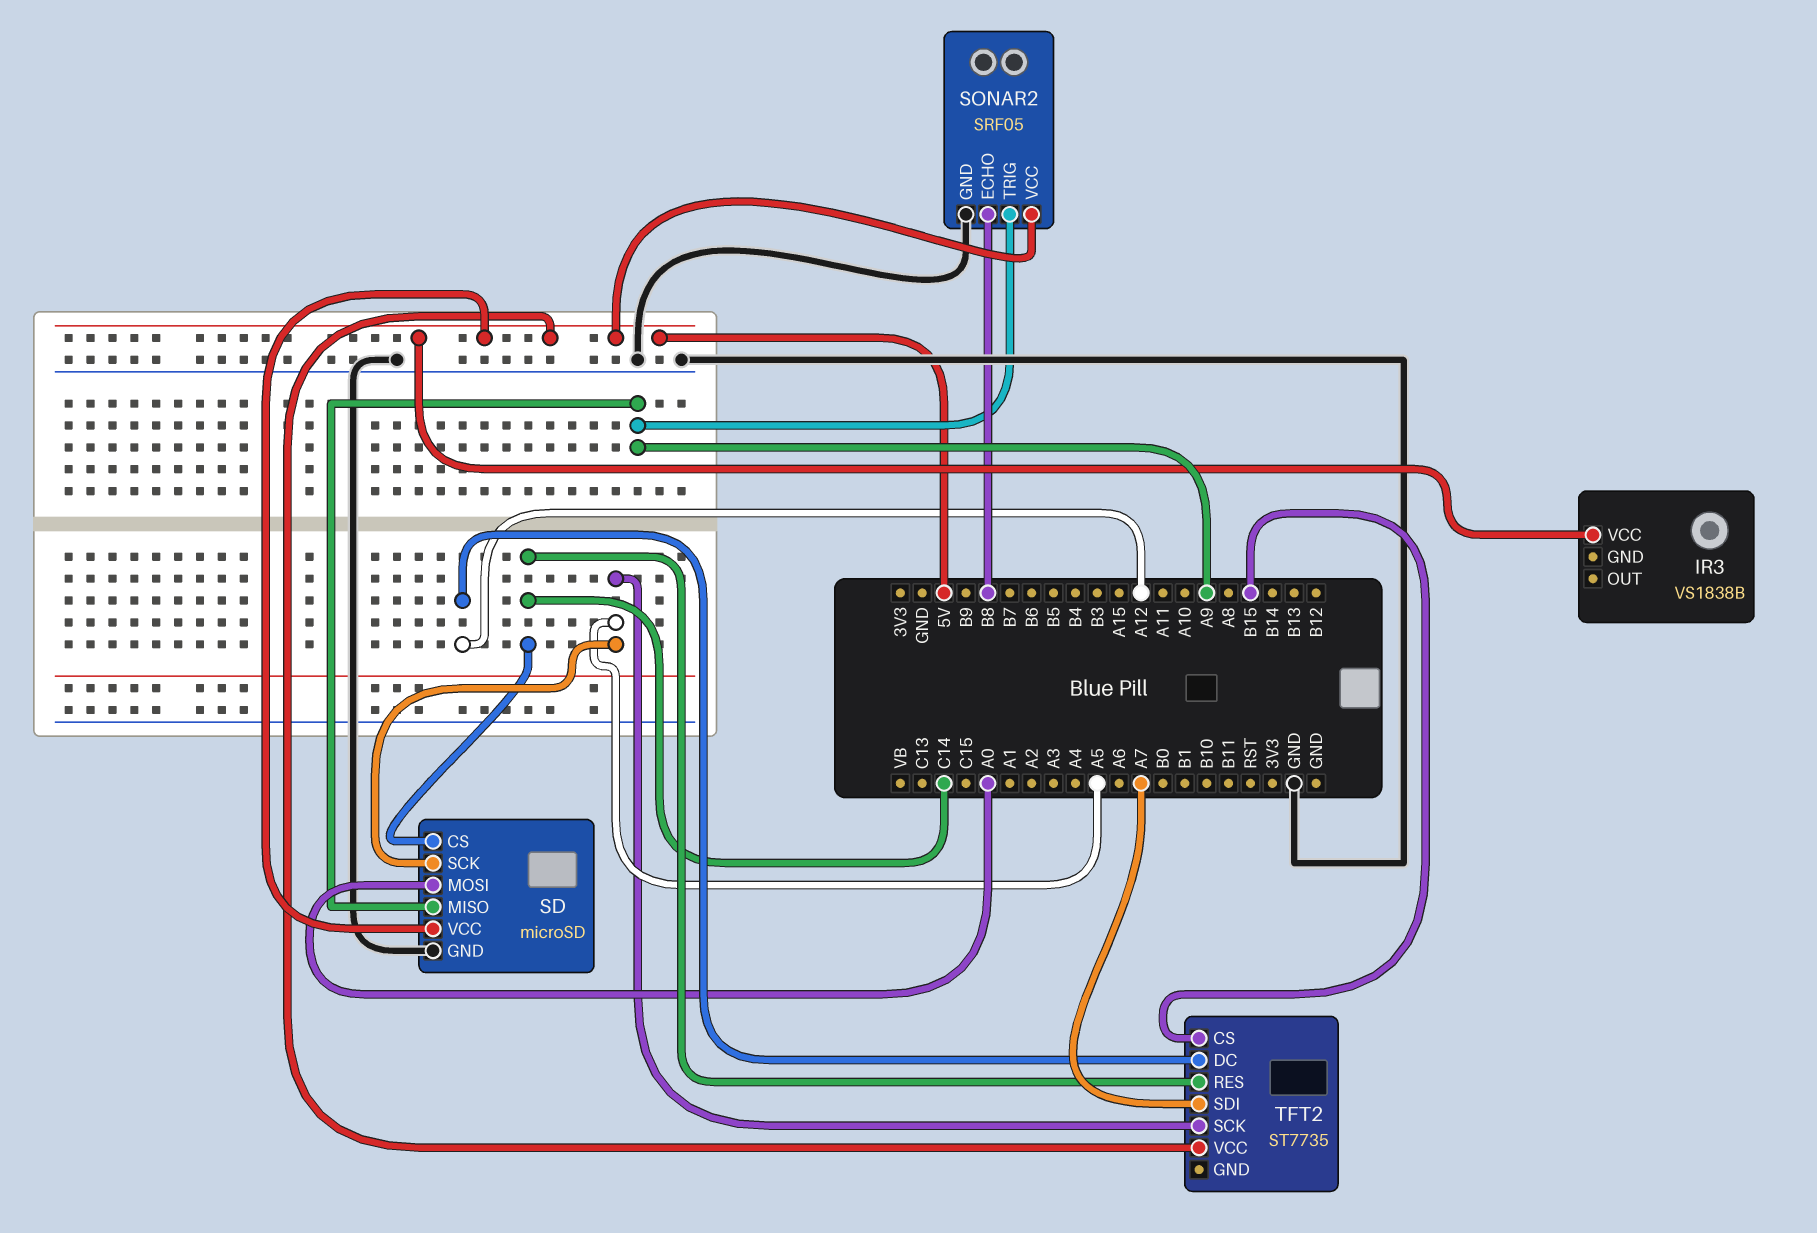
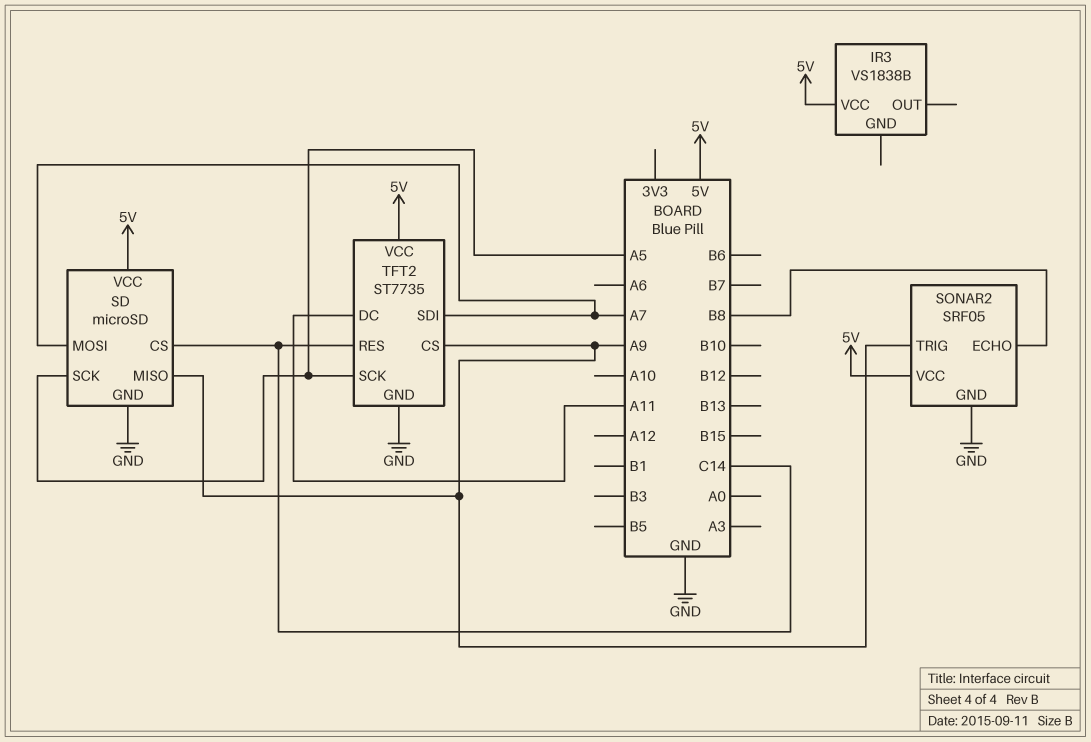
SD pin MOSI: A0 -> A7
TFT2 pin CS: B15 -> A9
TFT2 pin DC: A12 -> A11
TFT2 pin GND: none -> GND

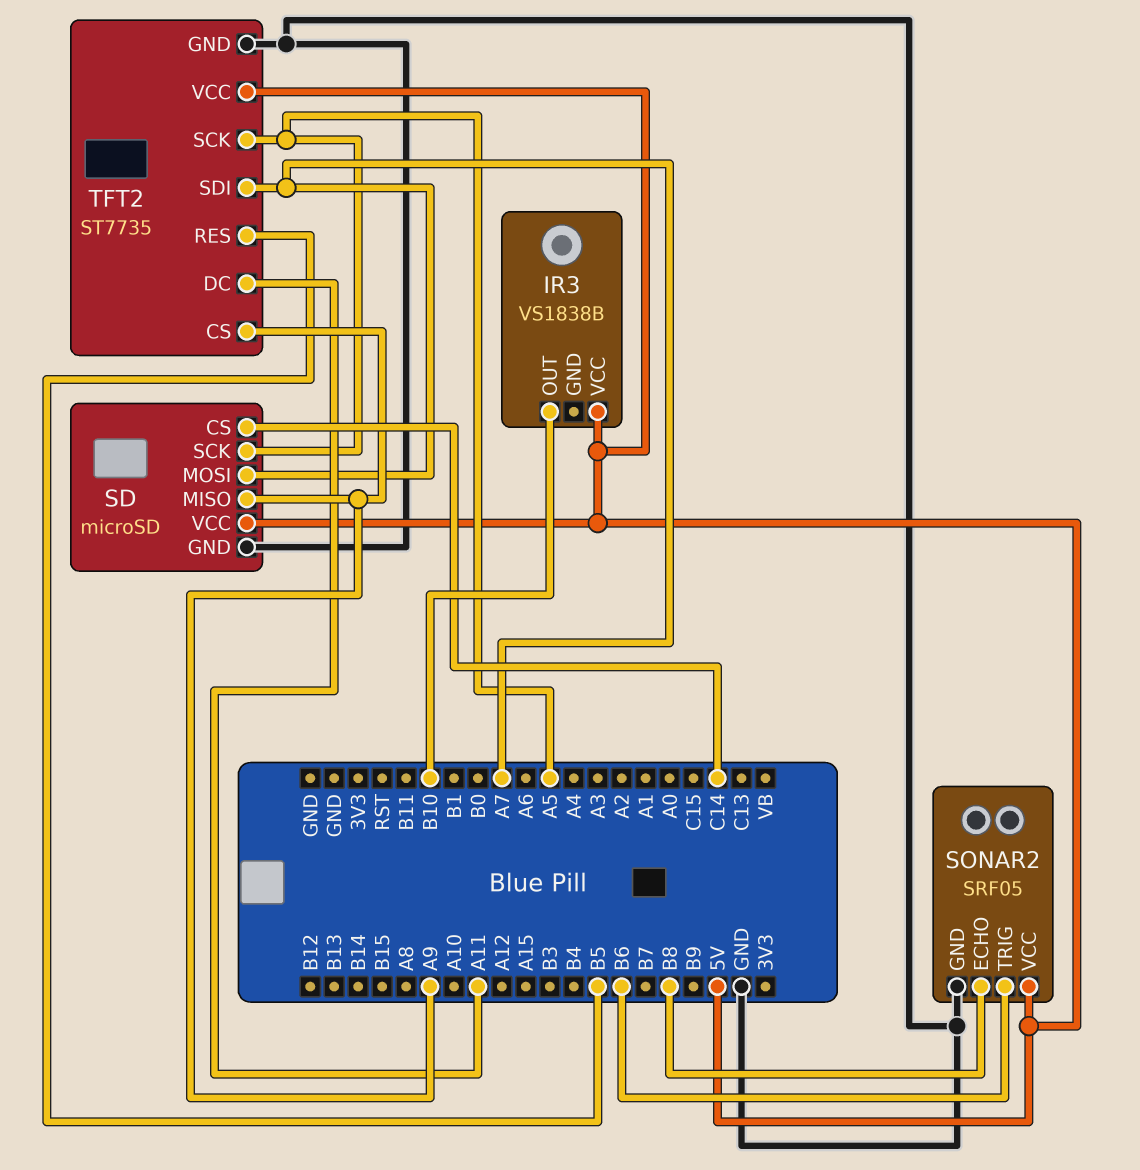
IR3 pin OUT: none -> B10
SONAR2 pin TRIG: A9 -> B6
TFT2 pin RES: C14 -> B5

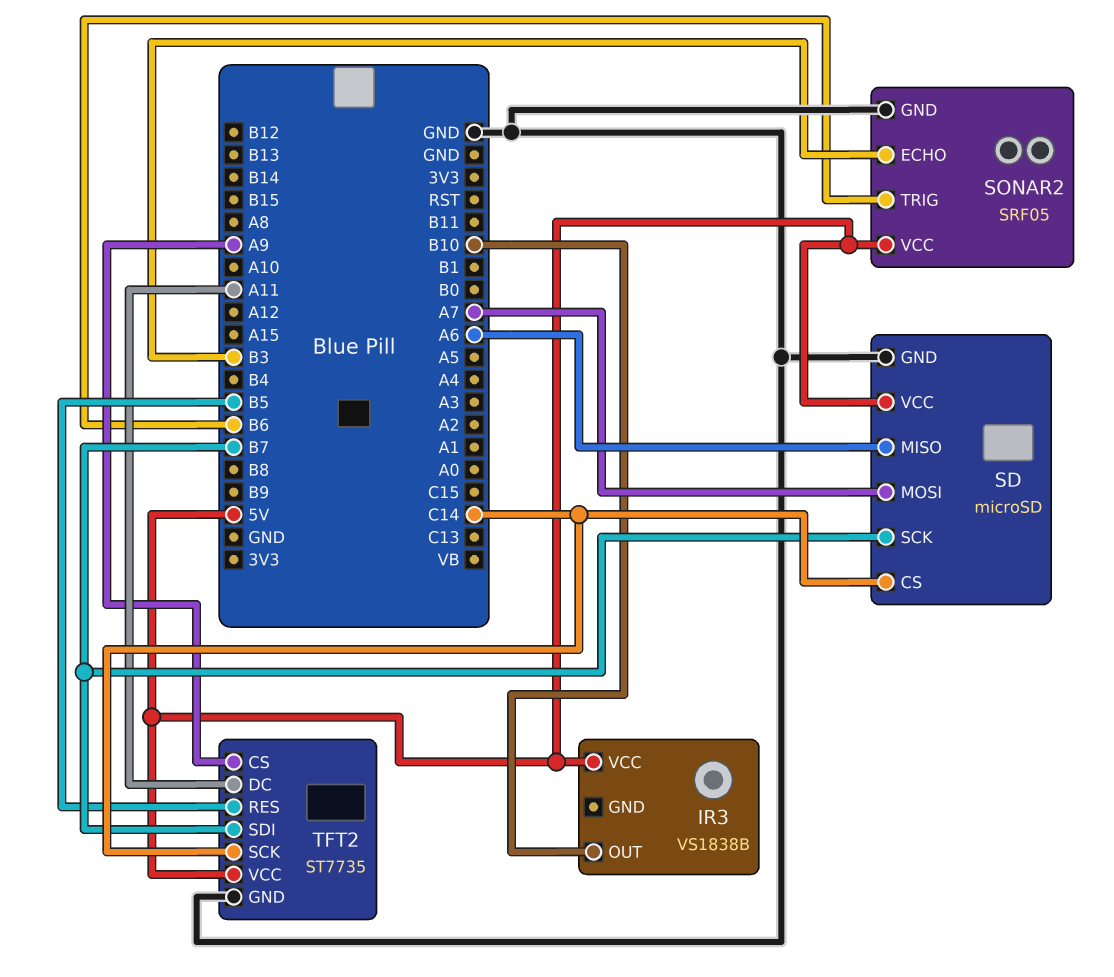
SD pin MISO: A9 -> A6
SD pin SCK: A5 -> B7
SONAR2 pin ECHO: B8 -> B3
TFT2 pin SCK: A5 -> C14
TFT2 pin SDI: A7 -> B7

